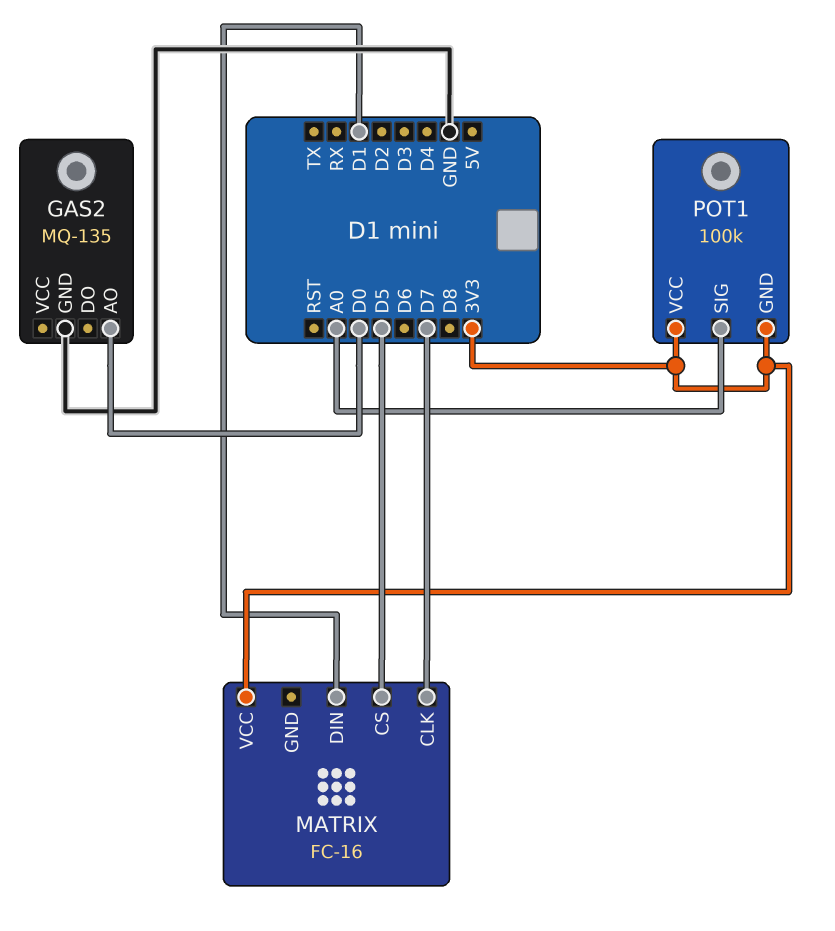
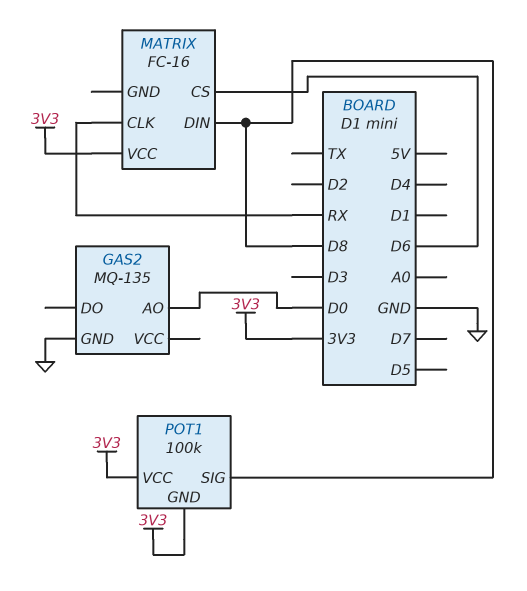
MATRIX pin CLK: D7 -> RX
MATRIX pin CS: D5 -> D6
MATRIX pin DIN: D1 -> D8
POT1 pin SIG: A0 -> D8

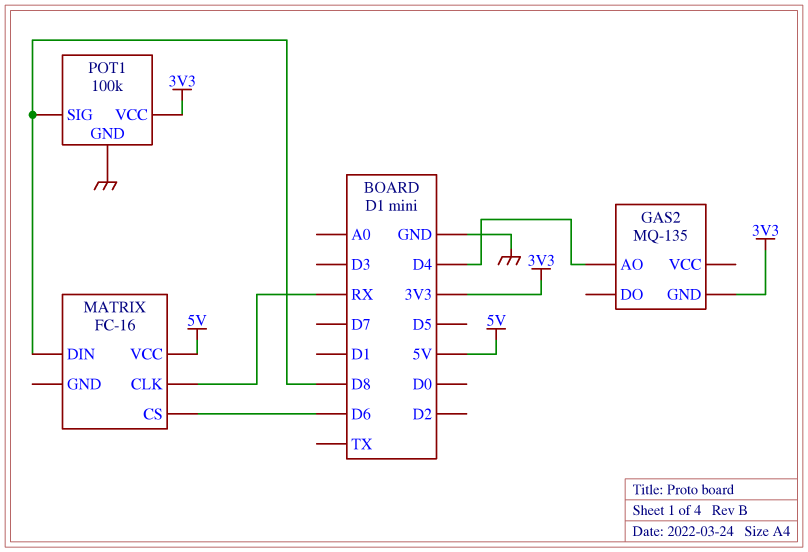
GAS2 pin AO: D0 -> D4
GAS2 pin GND: GND -> 3V3
MATRIX pin VCC: 3V3 -> 5V
POT1 pin GND: 3V3 -> GND

